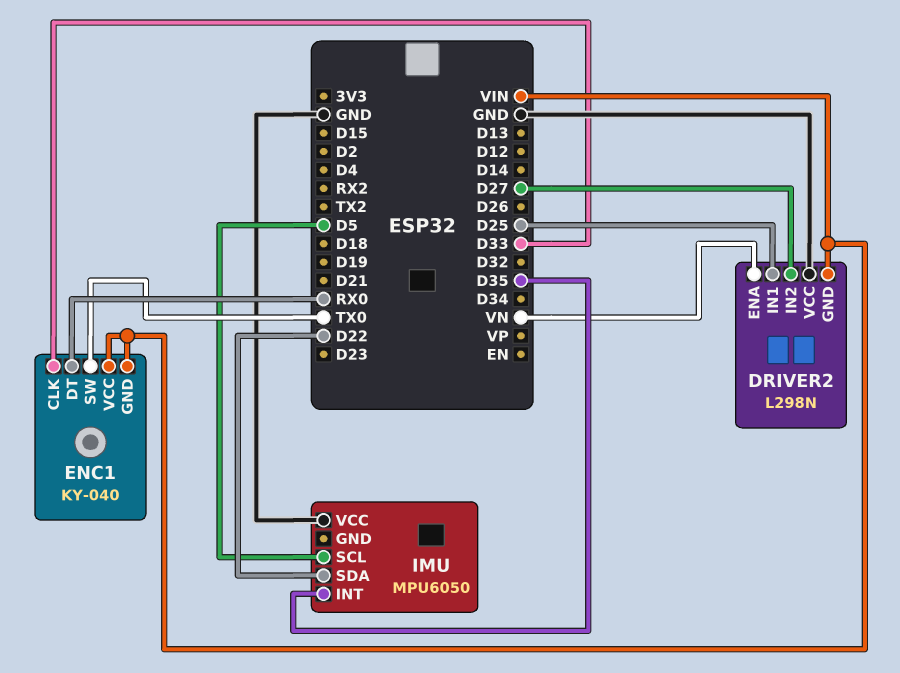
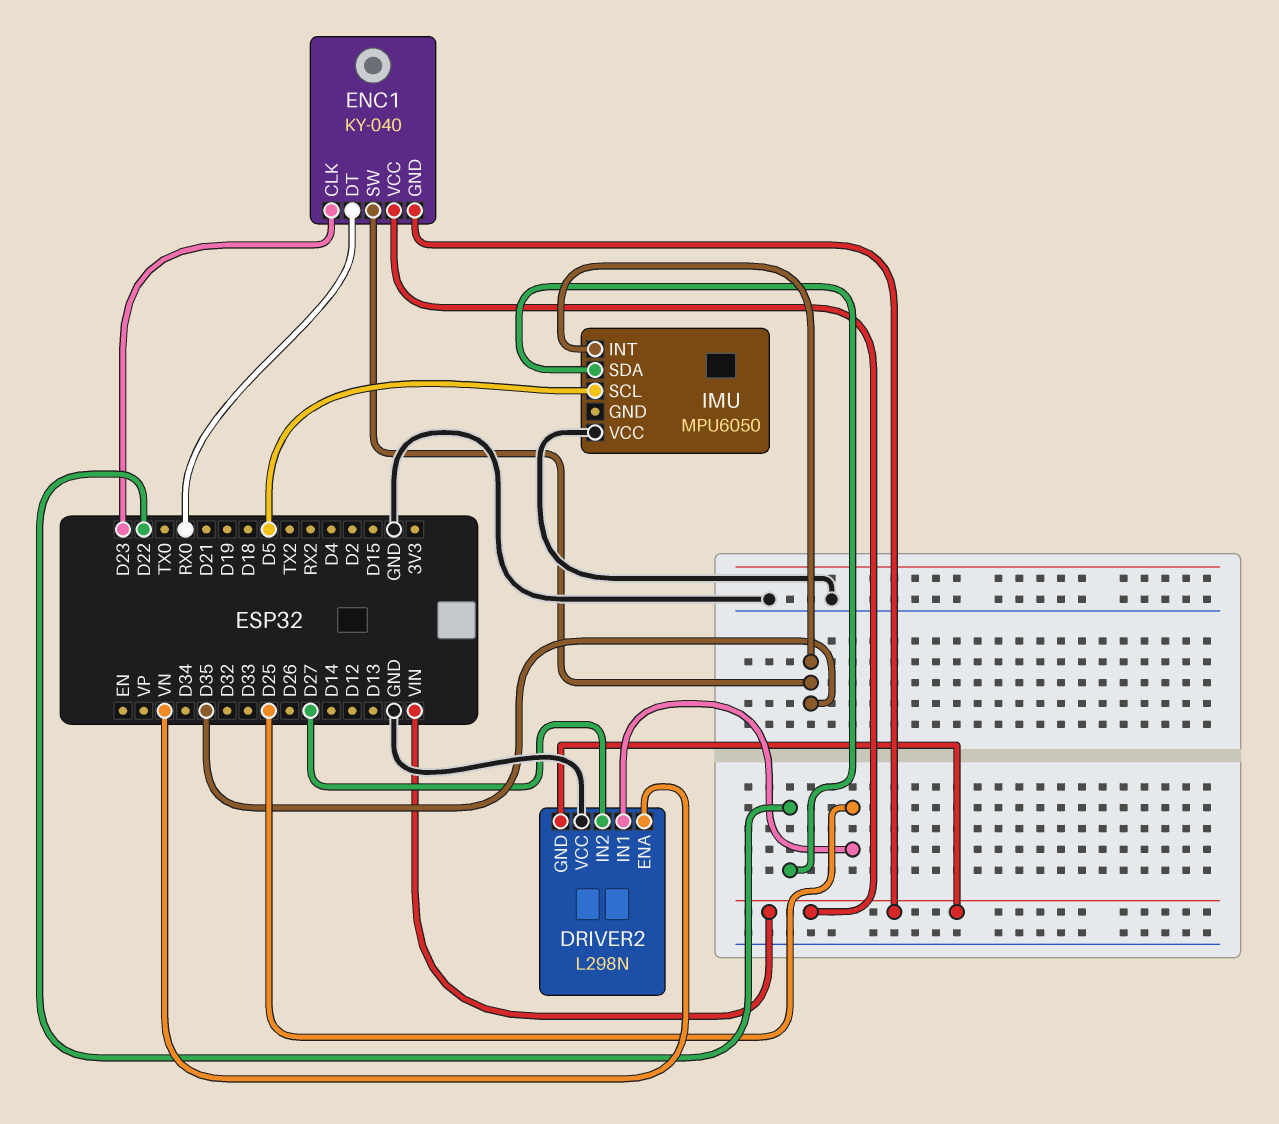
ENC1 pin CLK: D33 -> D23
ENC1 pin SW: TX0 -> D35

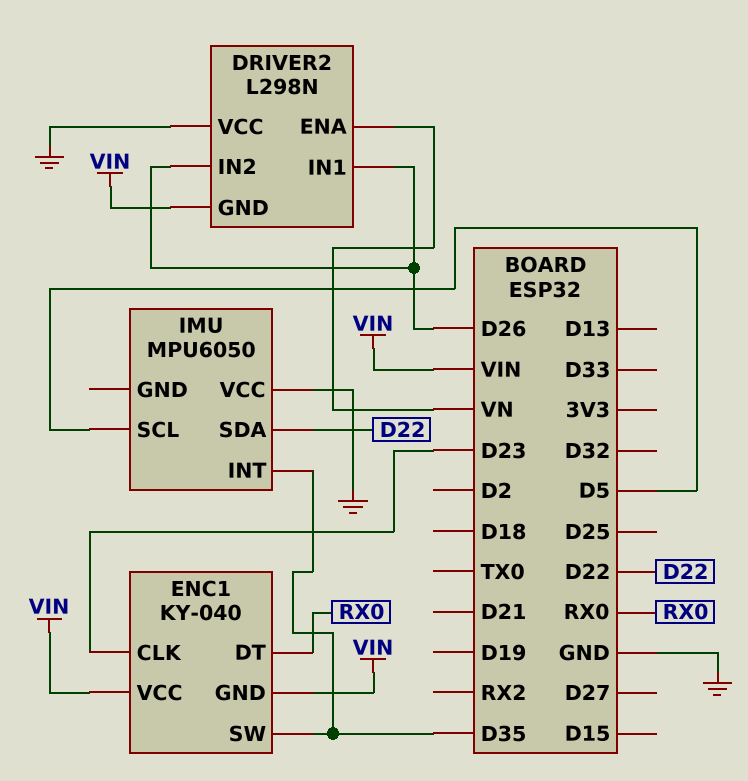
DRIVER2 pin IN1: D25 -> D26
DRIVER2 pin IN2: D27 -> D26

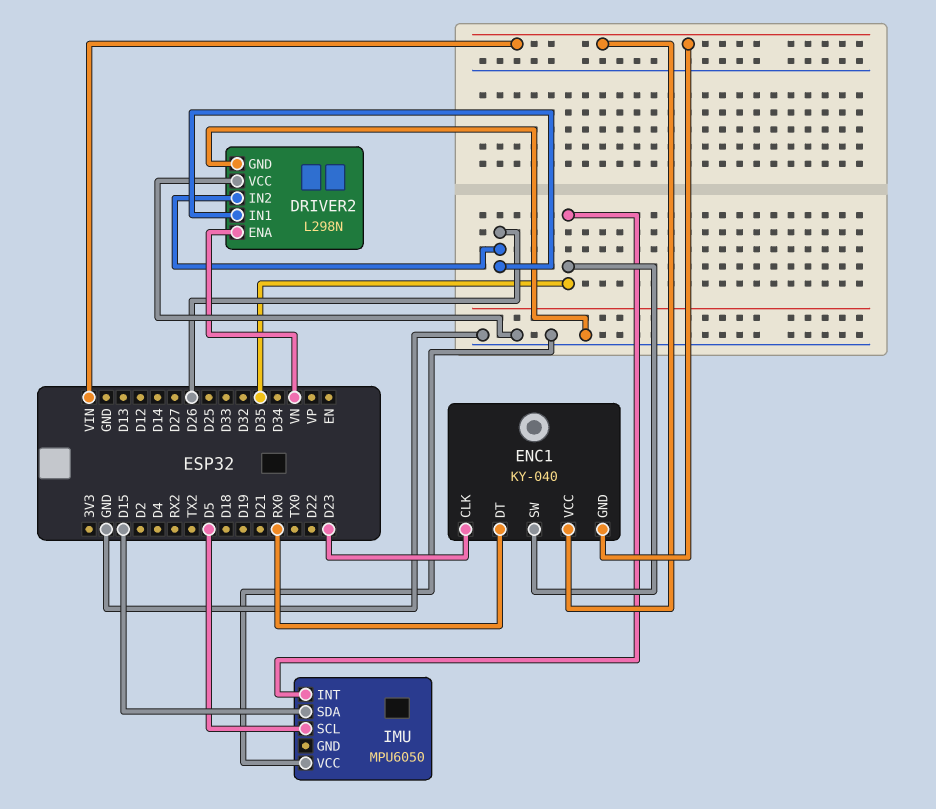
DRIVER2 pin GND: VIN -> GND
IMU pin SDA: D22 -> D15

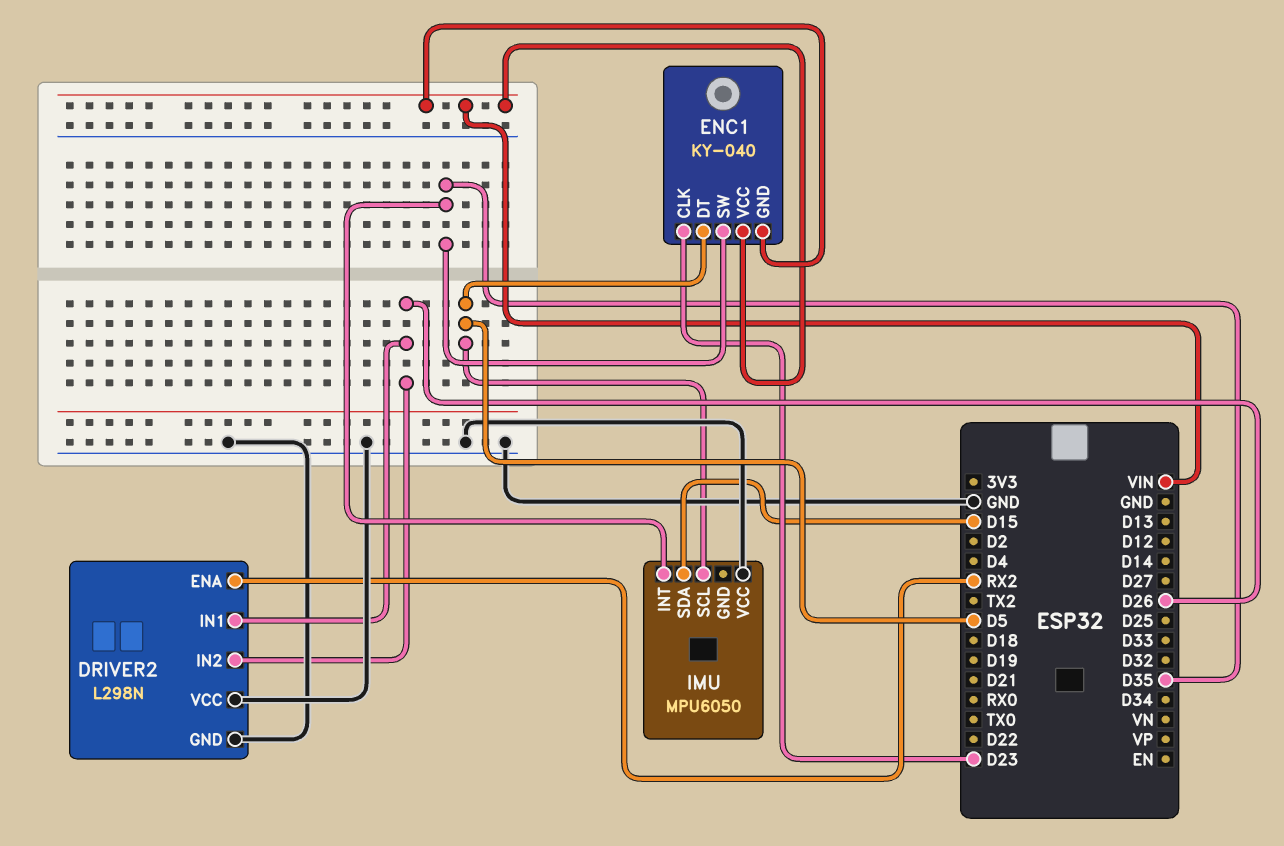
DRIVER2 pin ENA: VN -> RX2
ENC1 pin DT: RX0 -> D5

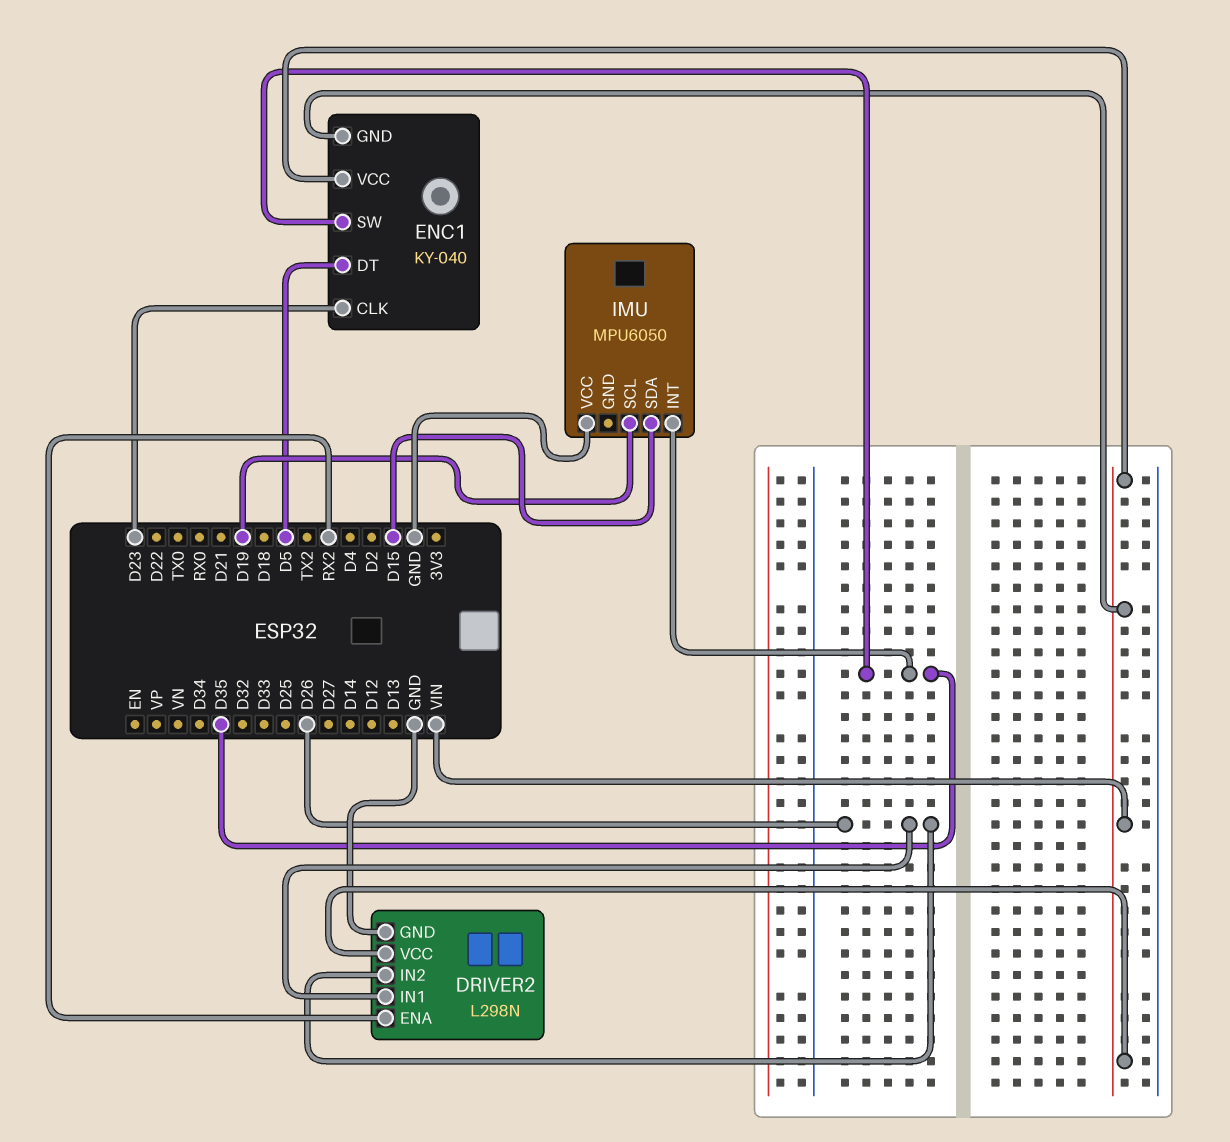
DRIVER2 pin VCC: GND -> VIN
IMU pin SCL: D5 -> D19

